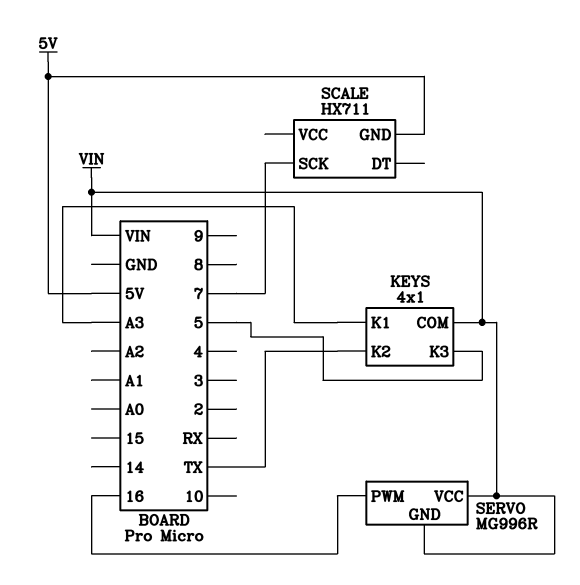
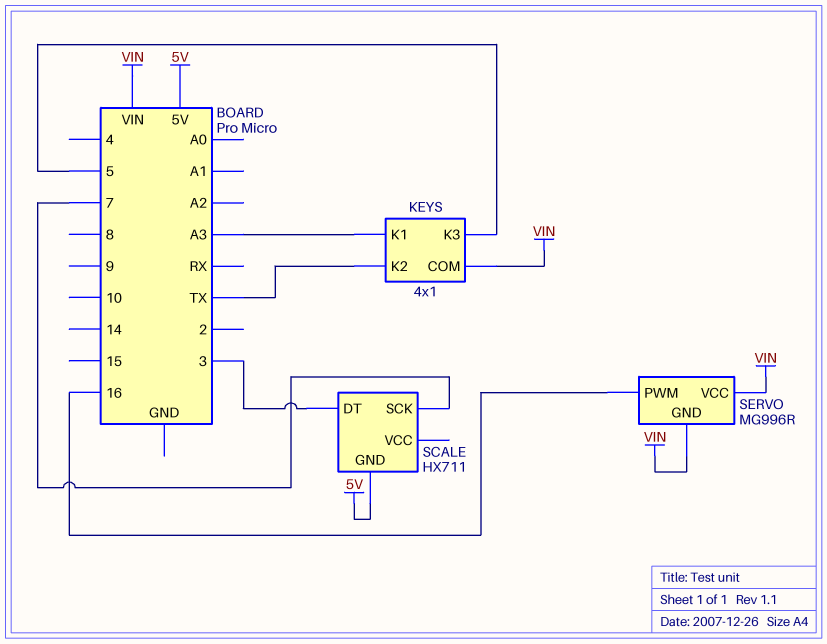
SCALE pin DT: none -> 3

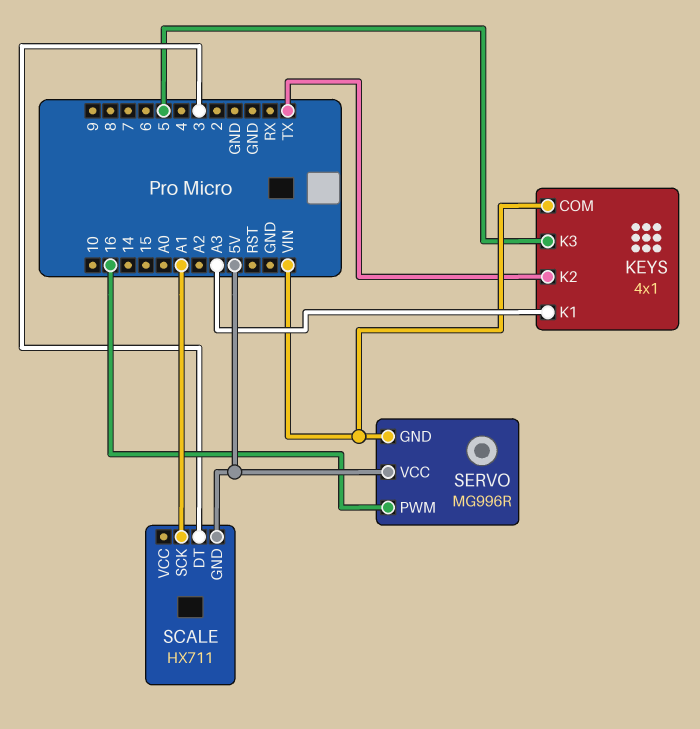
SCALE pin SCK: 7 -> A1
SERVO pin VCC: VIN -> 5V

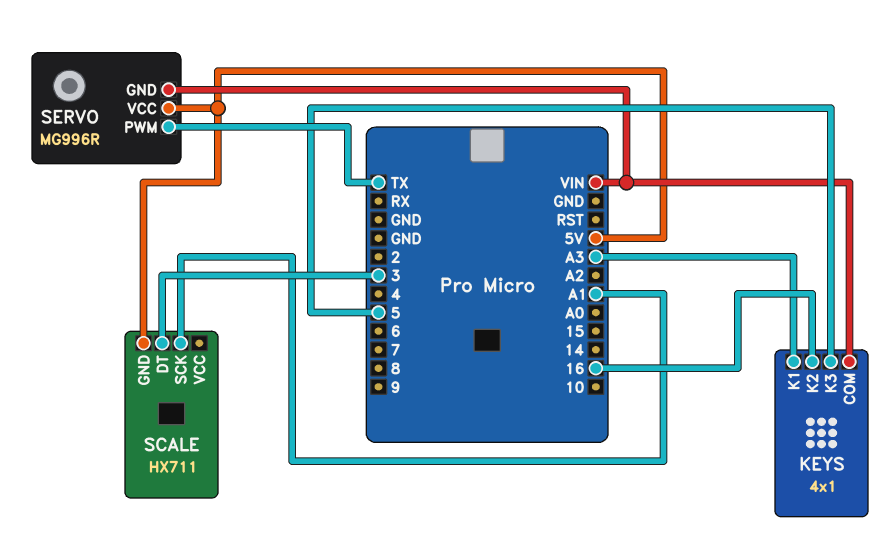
KEYS pin K2: TX -> 16
SERVO pin PWM: 16 -> TX

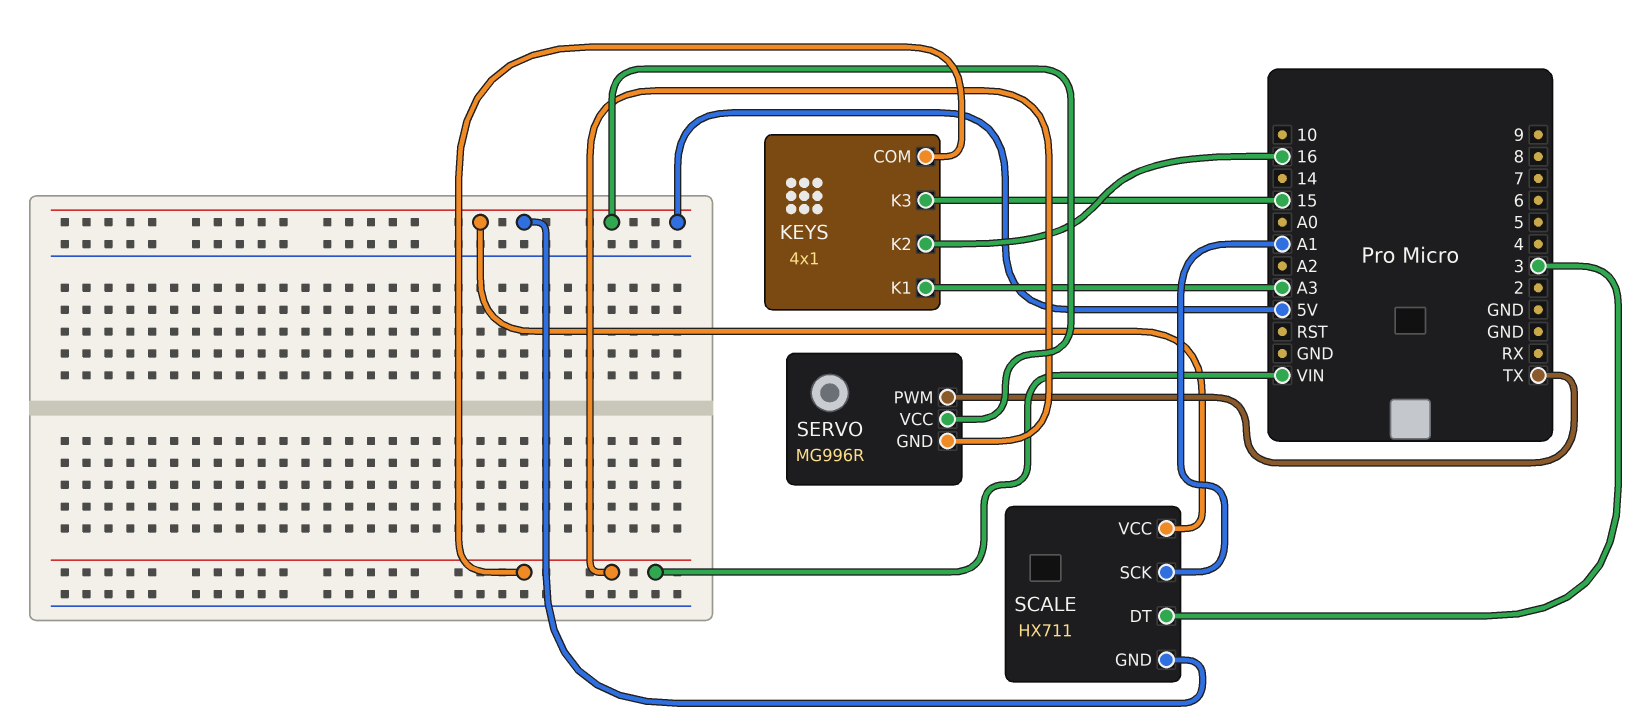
KEYS pin K3: 5 -> 15
SCALE pin VCC: none -> 5V

